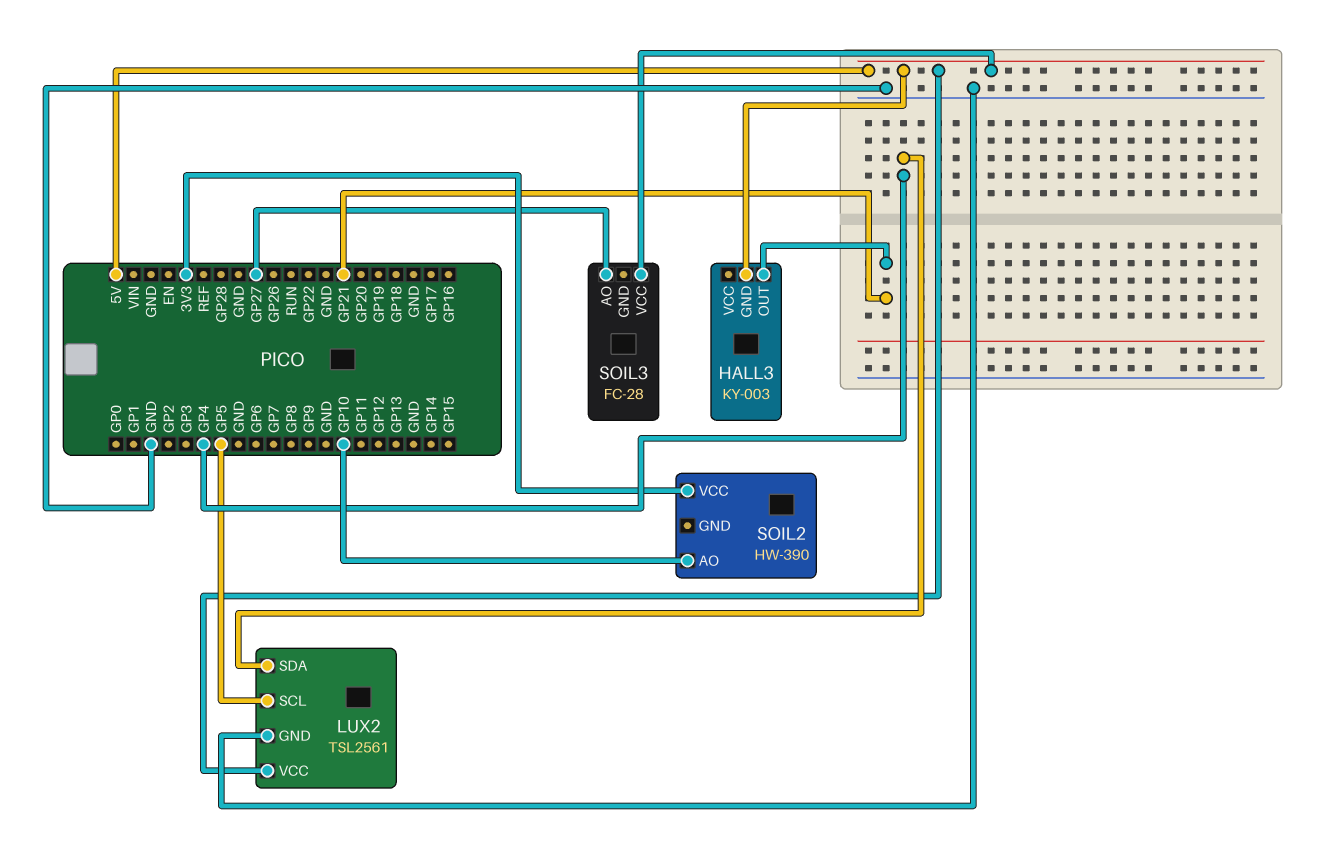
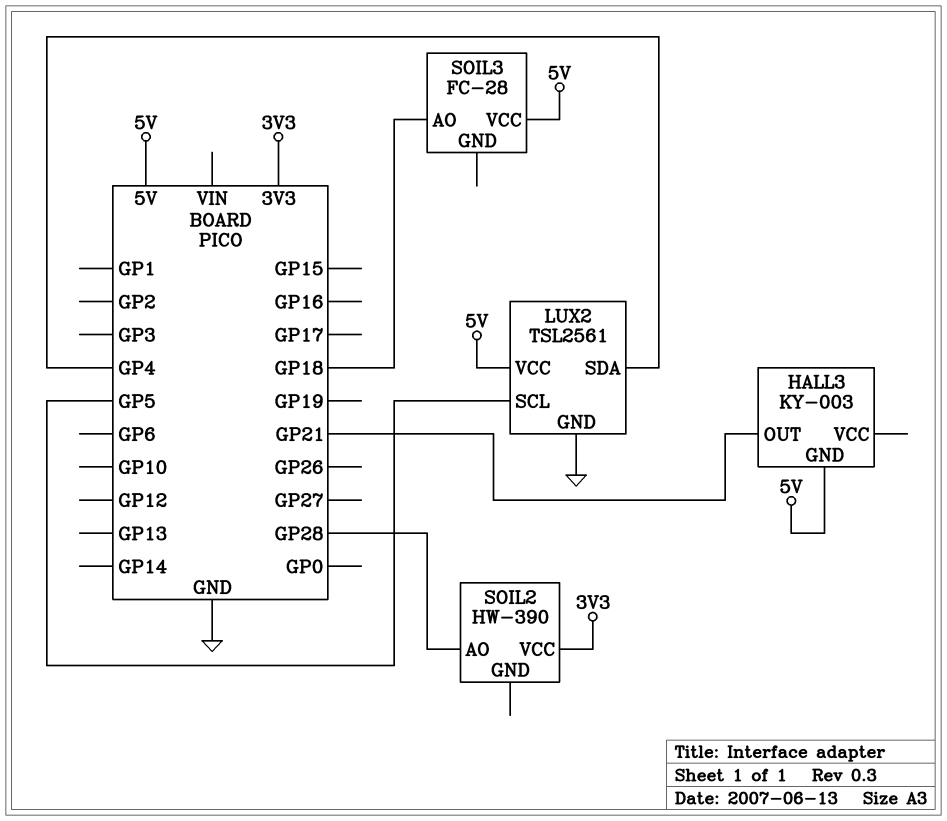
SOIL2 pin AO: GP10 -> GP28
SOIL3 pin AO: GP27 -> GP18

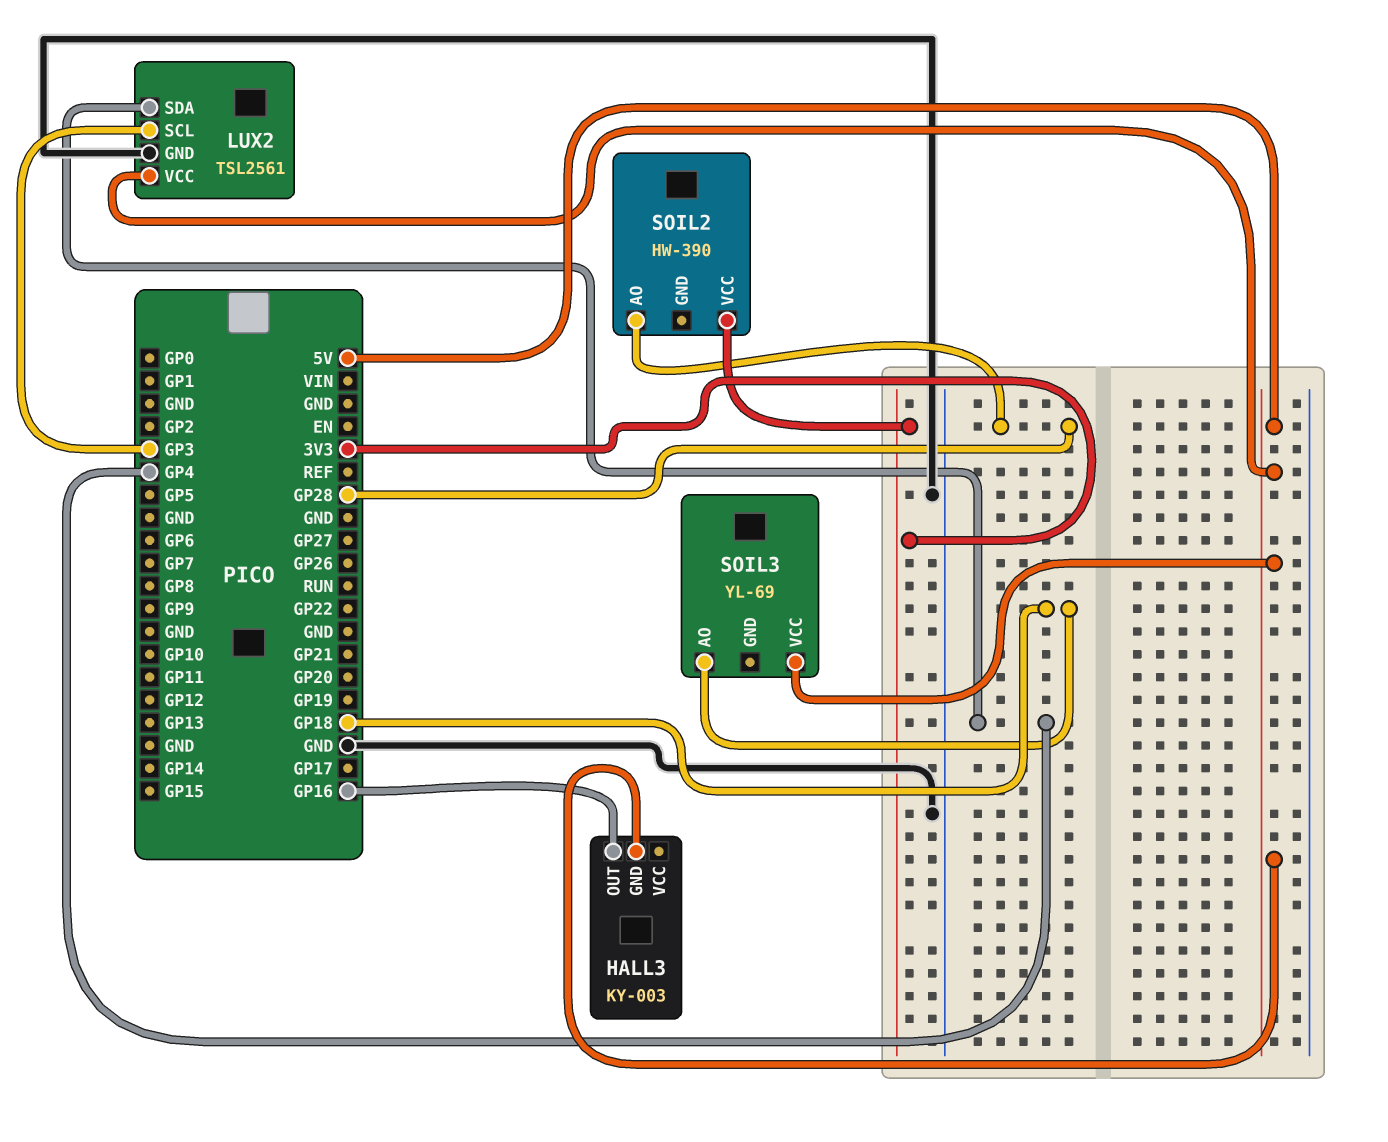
HALL3 pin OUT: GP21 -> GP16
LUX2 pin SCL: GP5 -> GP3
SOIL3: FC-28 -> YL-69

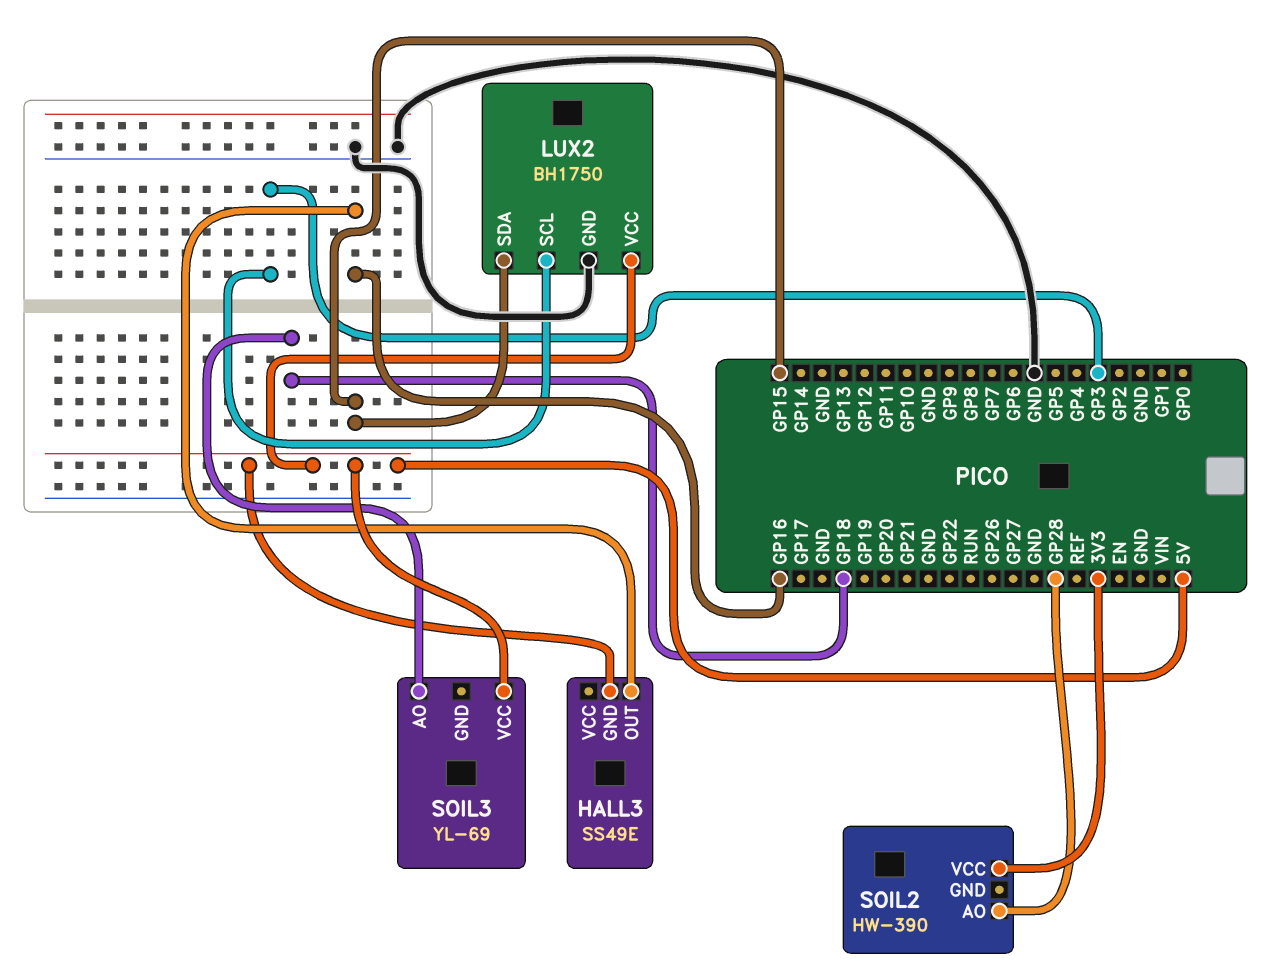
HALL3: KY-003 -> SS49E
LUX2: TSL2561 -> BH1750
LUX2 pin SDA: GP4 -> GP15

